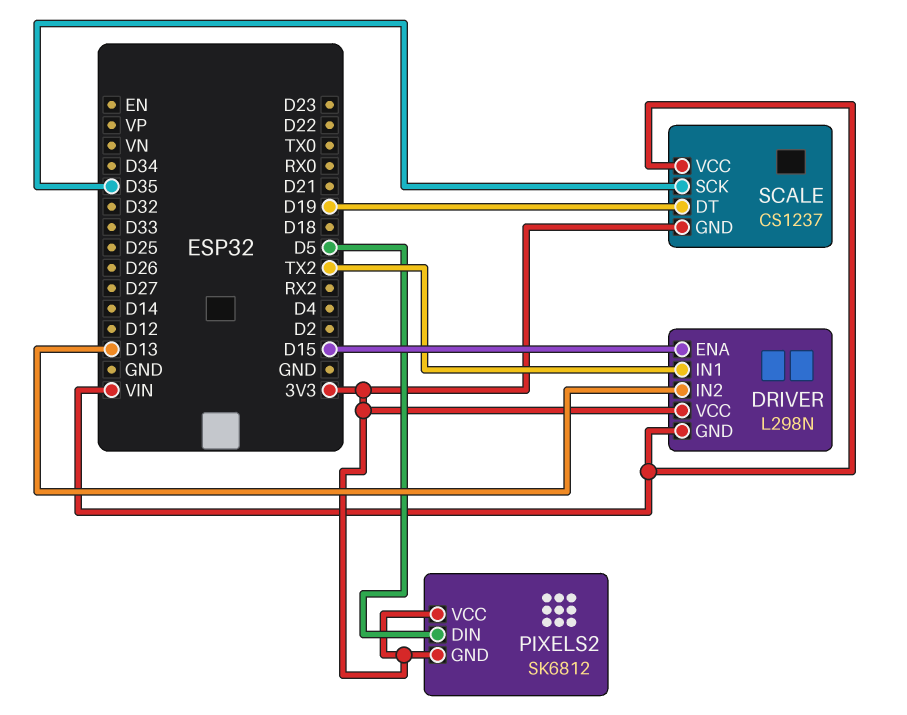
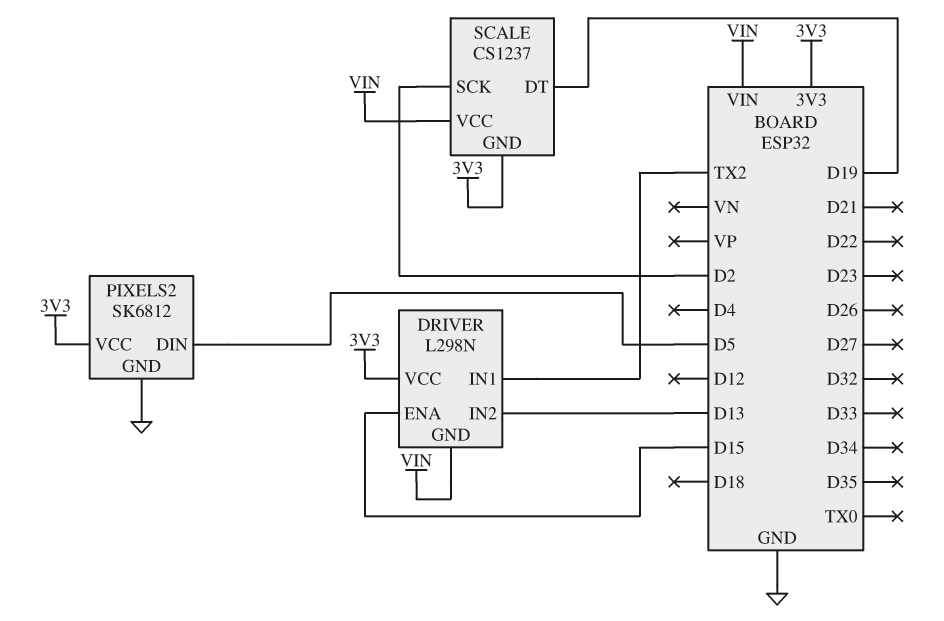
PIXELS2 pin GND: 3V3 -> GND
SCALE pin SCK: D35 -> D2

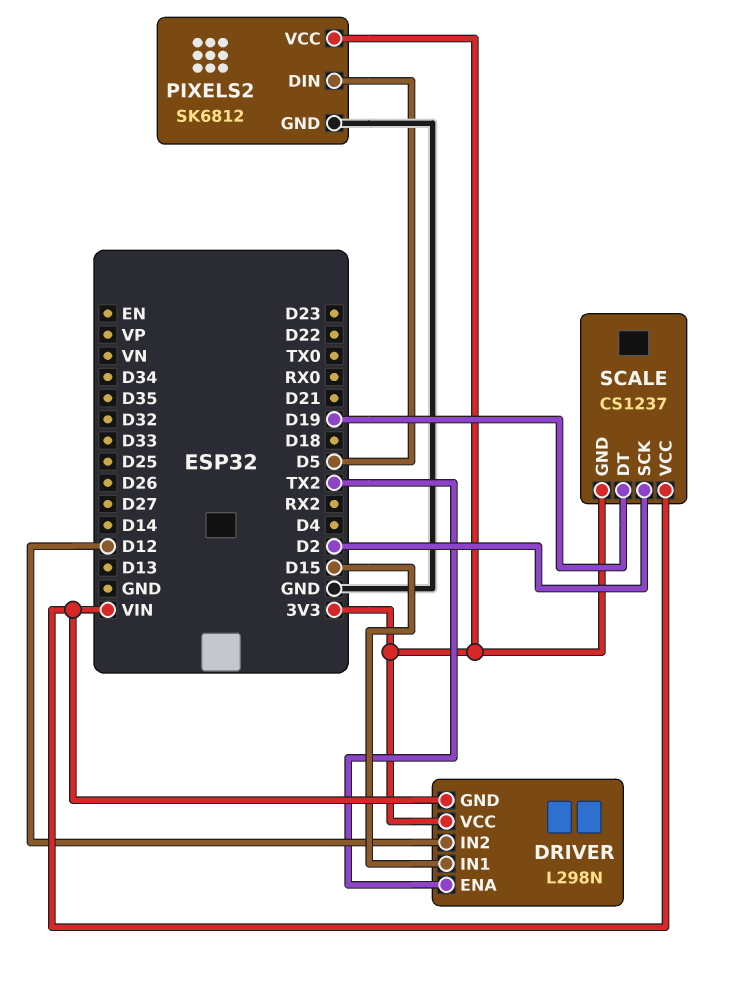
DRIVER pin ENA: D15 -> TX2
DRIVER pin IN1: TX2 -> D15
DRIVER pin IN2: D13 -> D12

